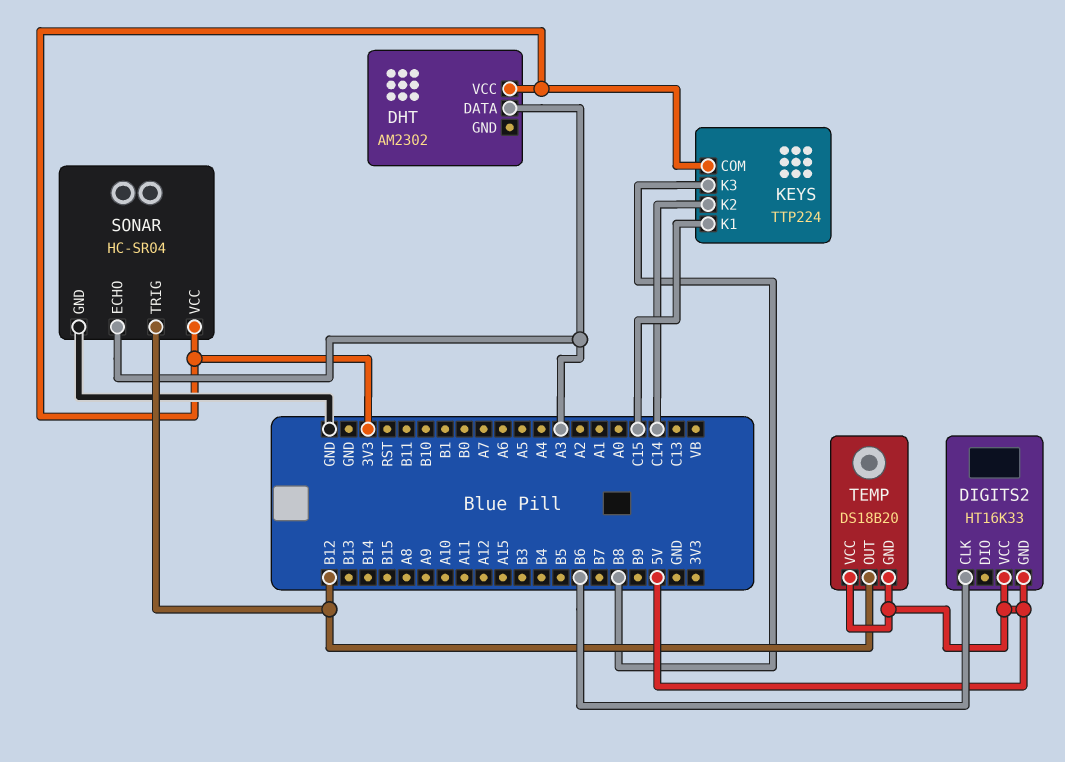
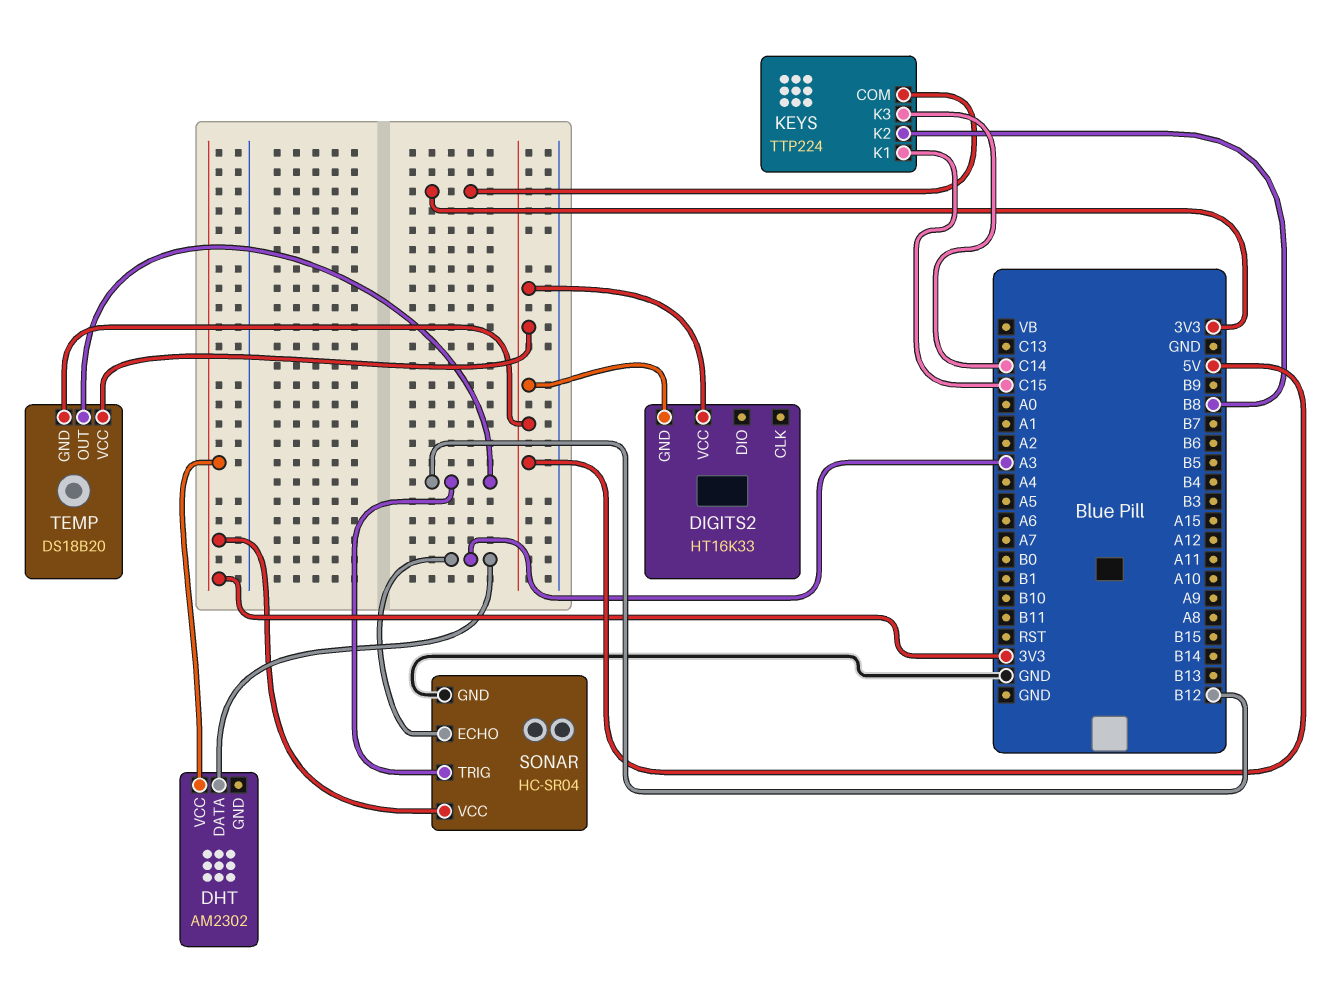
DIGITS2 pin CLK: B6 -> none
KEYS pin K2: C14 -> B8
KEYS pin K3: B8 -> C14

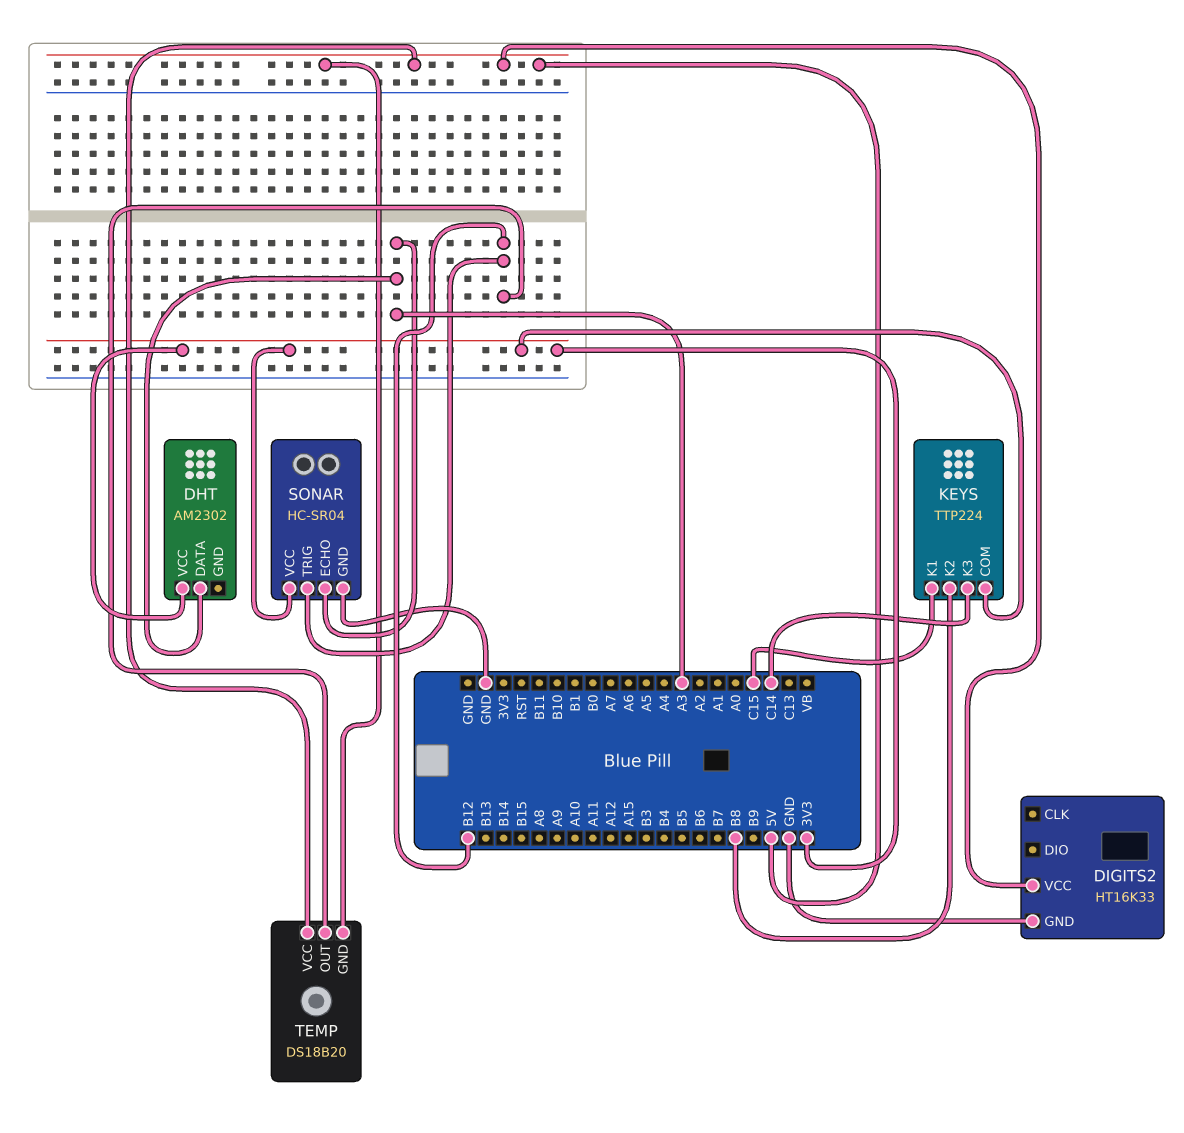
DIGITS2 pin GND: 5V -> GND

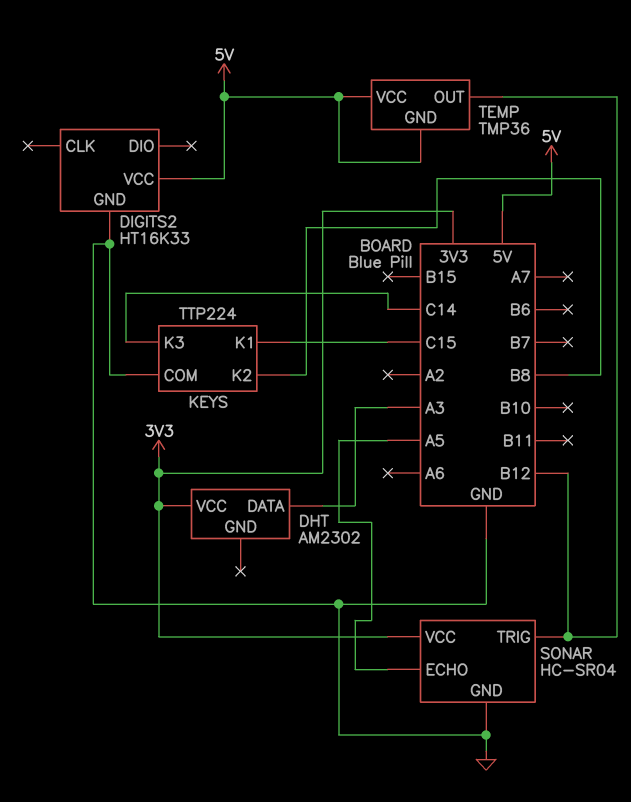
KEYS pin COM: 3V3 -> GND
SONAR pin ECHO: A3 -> A5
TEMP: DS18B20 -> TMP36

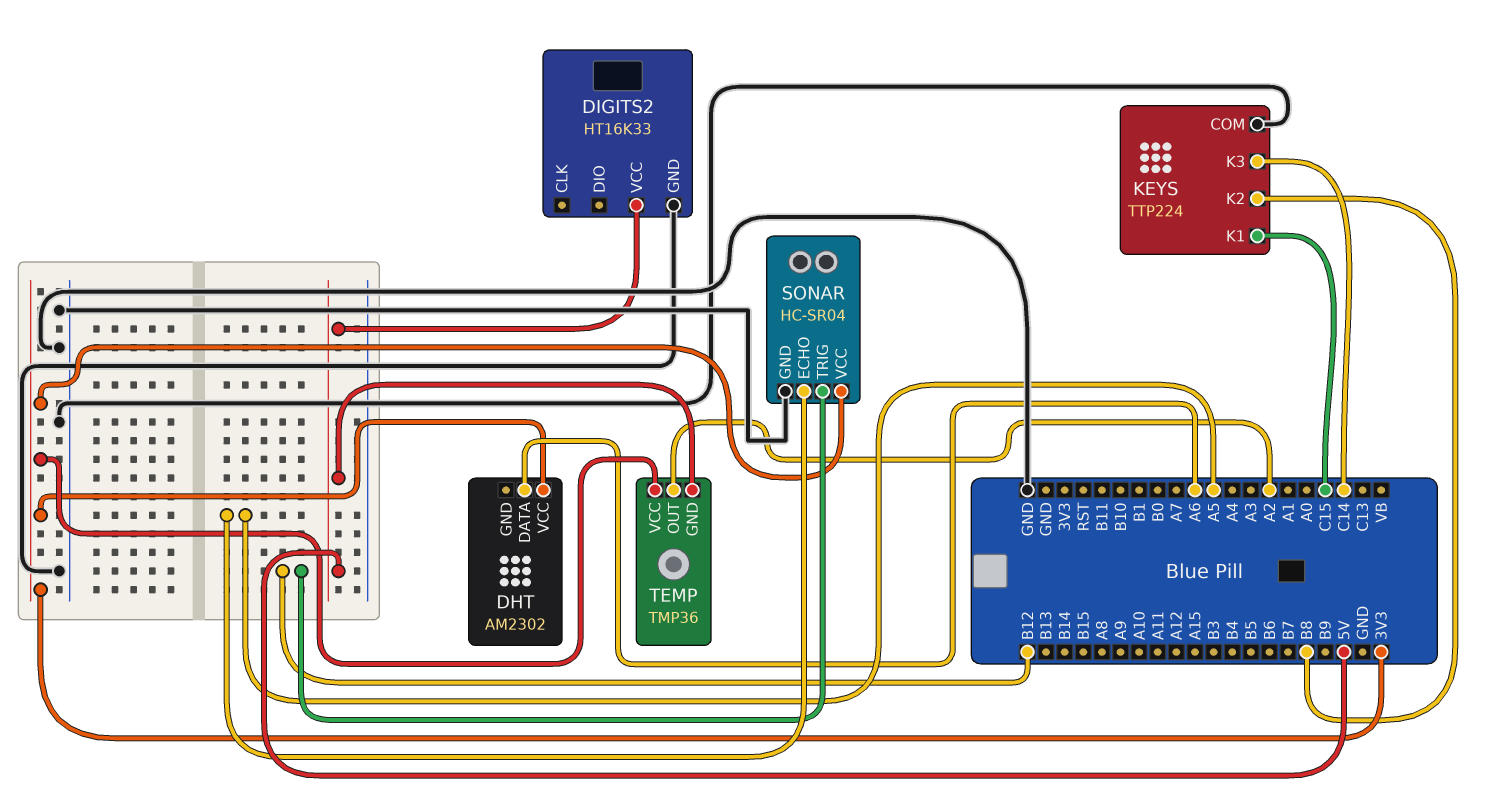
DHT pin DATA: A3 -> A6
TEMP pin OUT: B12 -> A2
TEMP pin VCC: 5V -> 3V3

